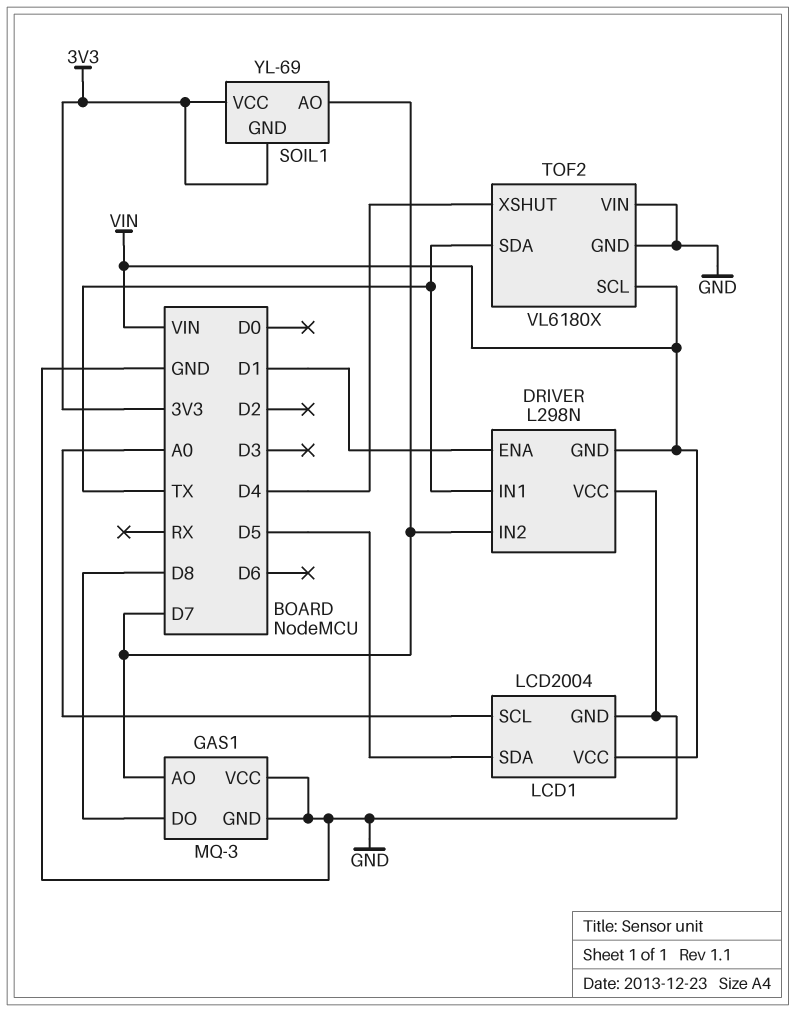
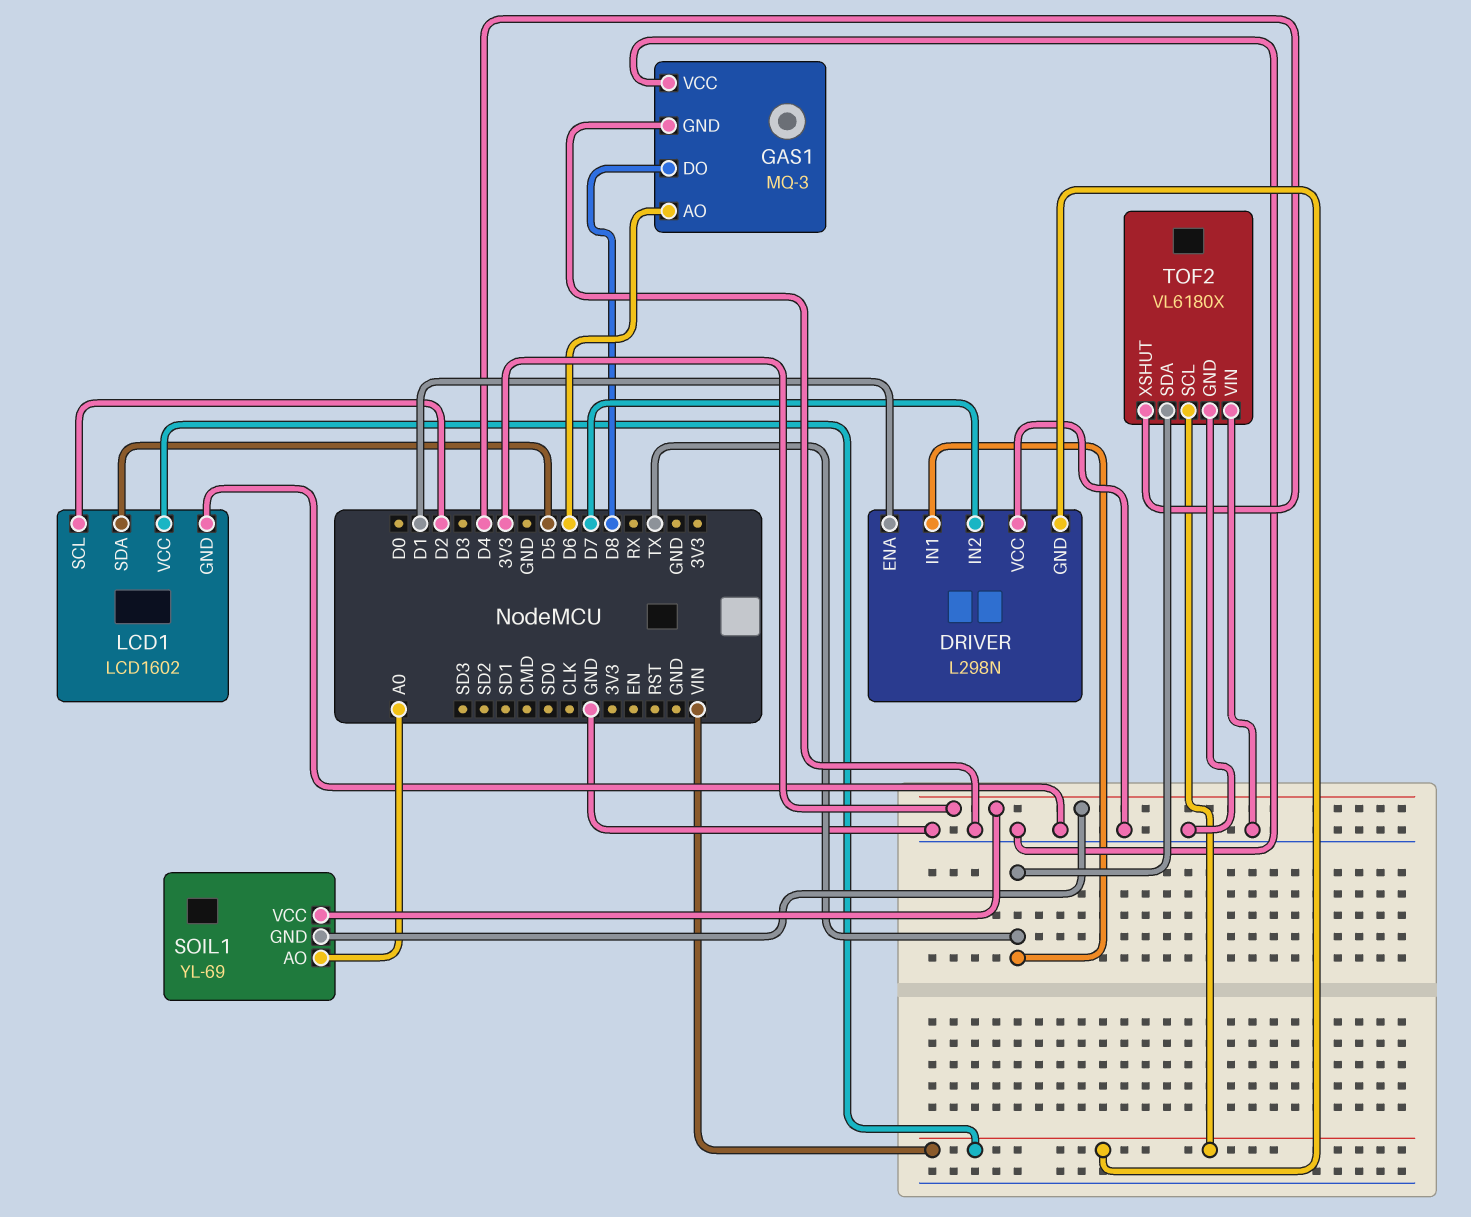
GAS1 pin AO: D7 -> D6
LCD1: LCD2004 -> LCD1602
LCD1 pin SCL: A0 -> D2
SOIL1 pin AO: D7 -> A0

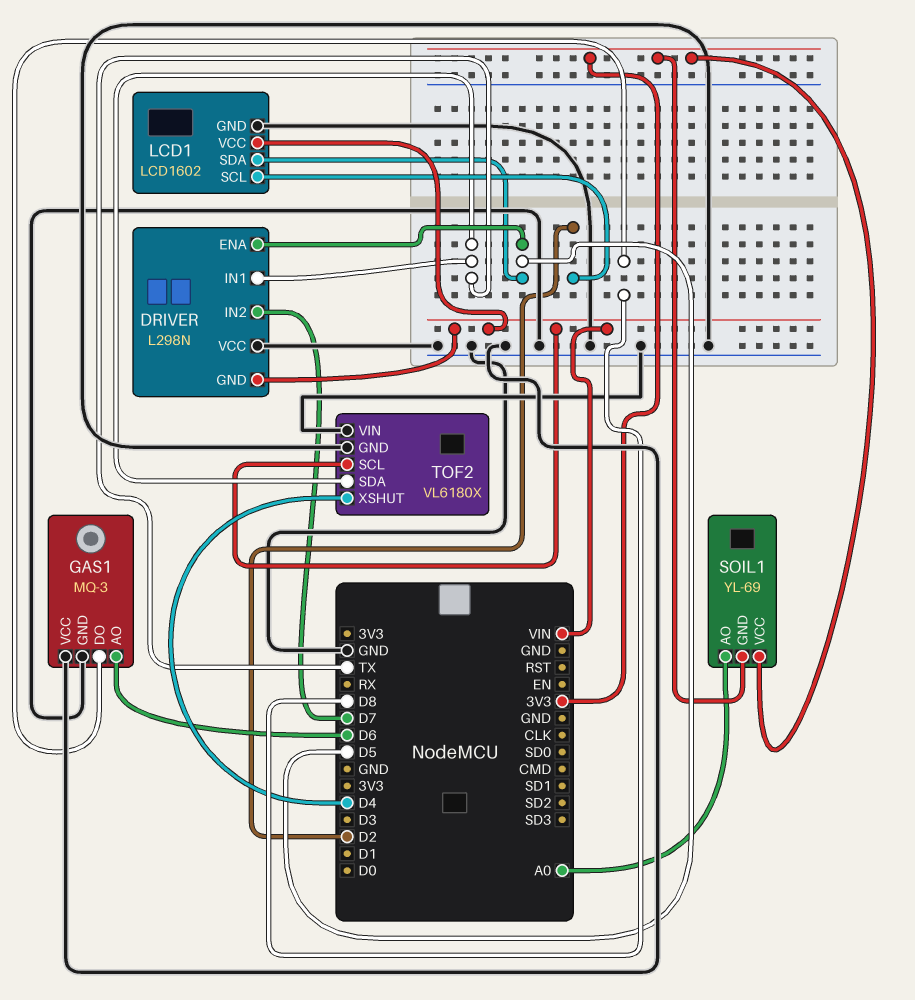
DRIVER pin ENA: D1 -> D5

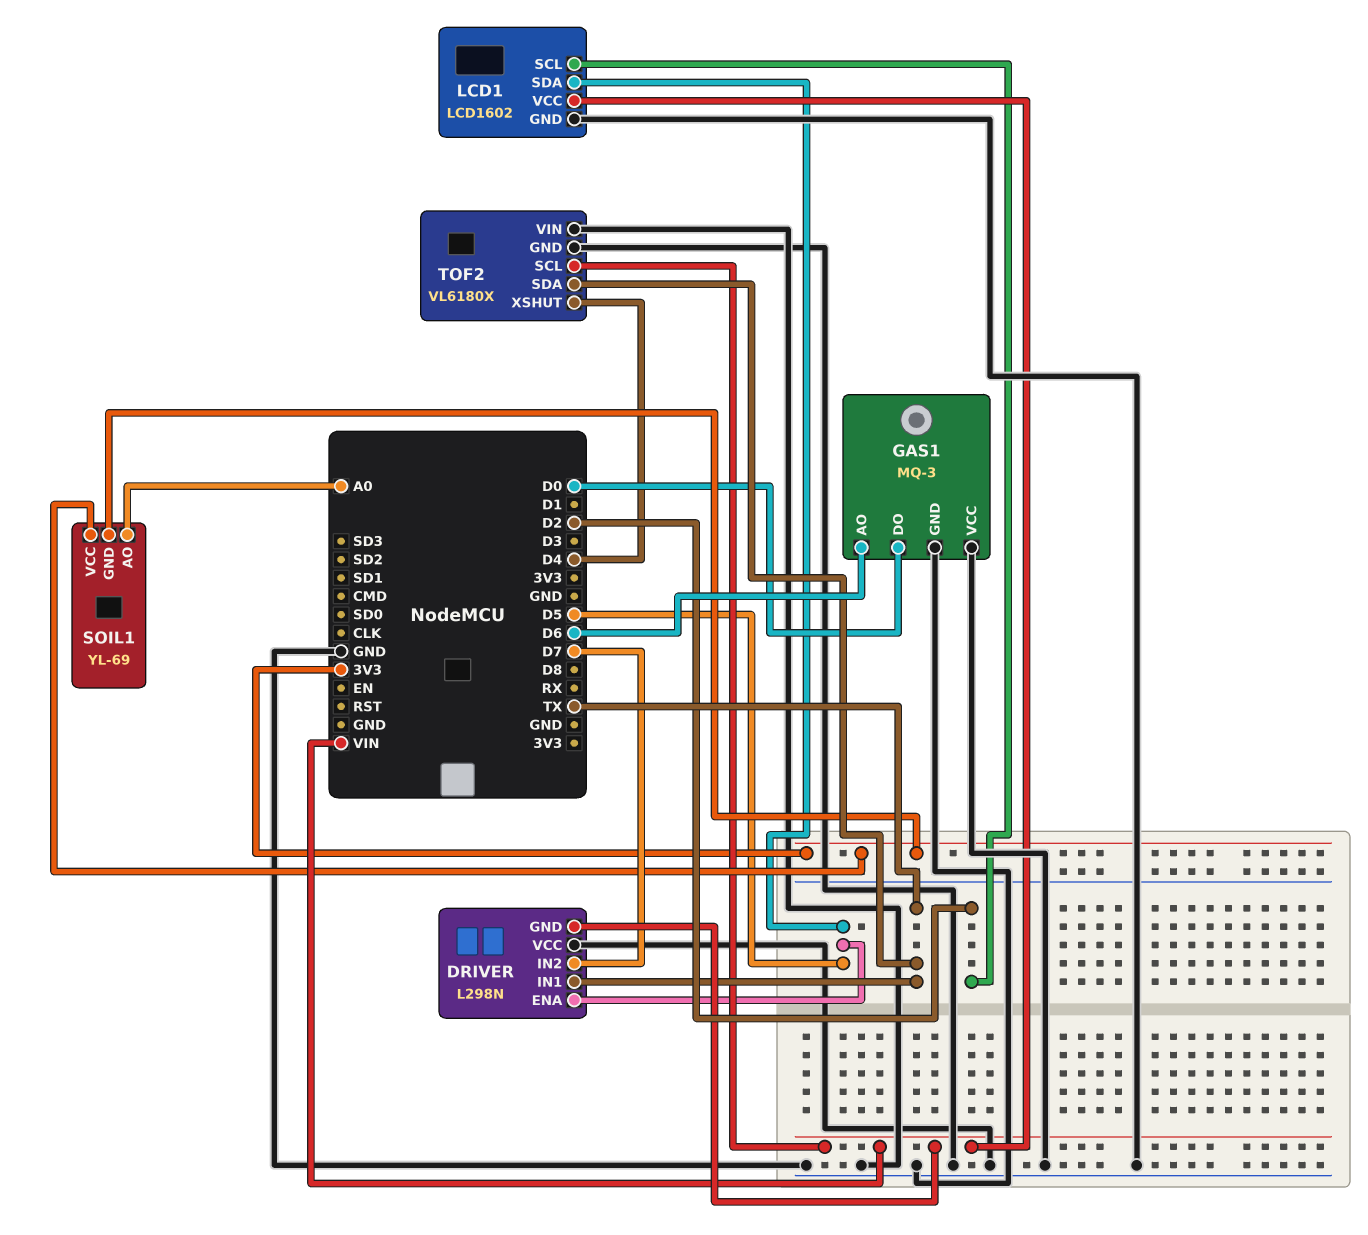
GAS1 pin DO: D8 -> D0

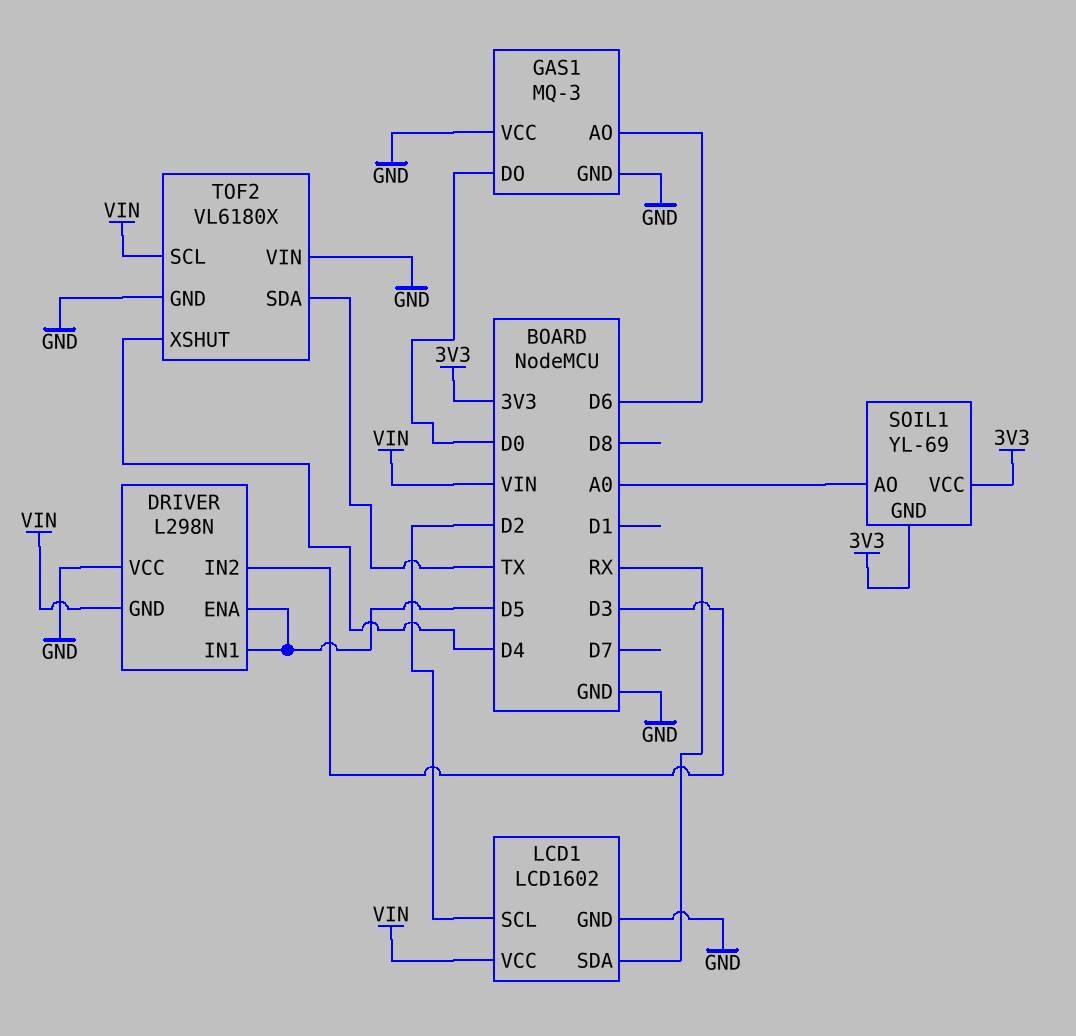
DRIVER pin IN1: TX -> D5
DRIVER pin IN2: D7 -> D3
LCD1 pin SDA: D5 -> RX

